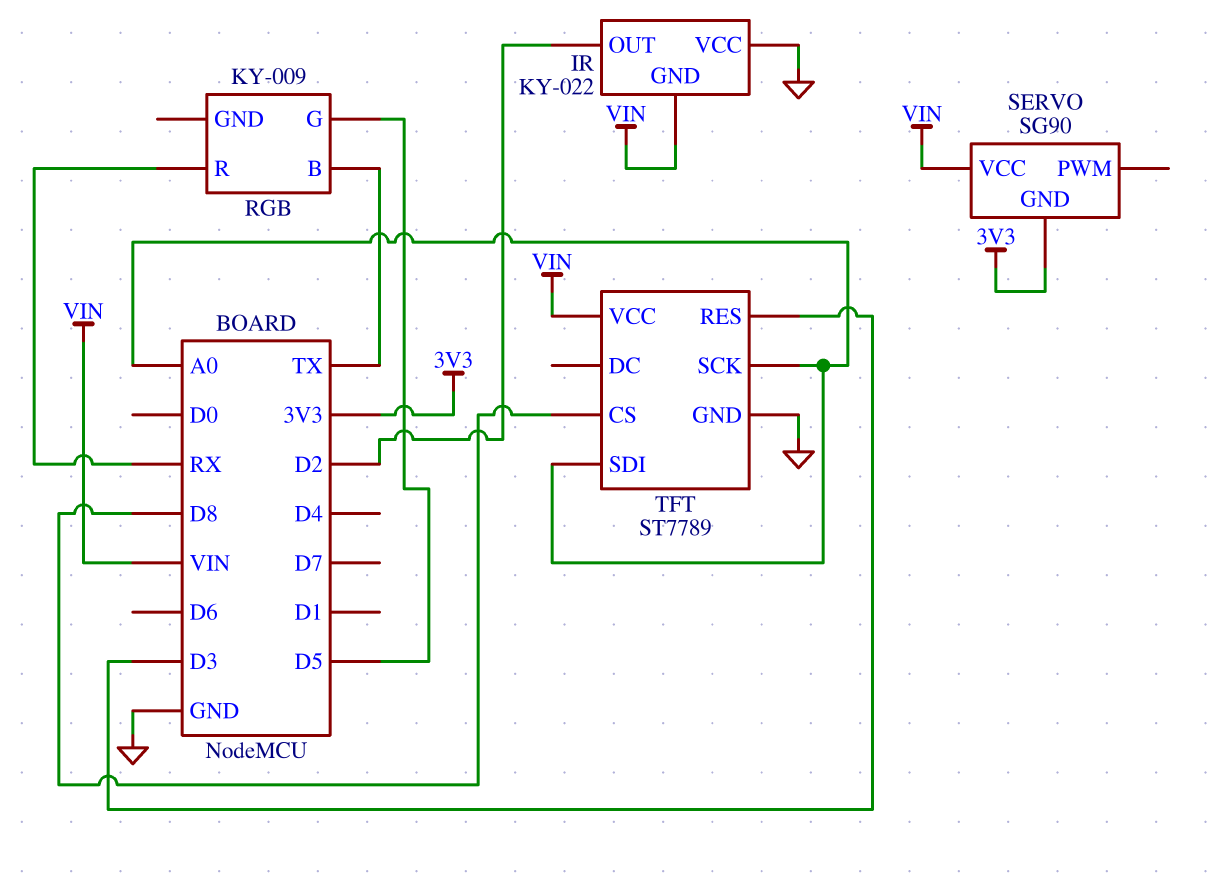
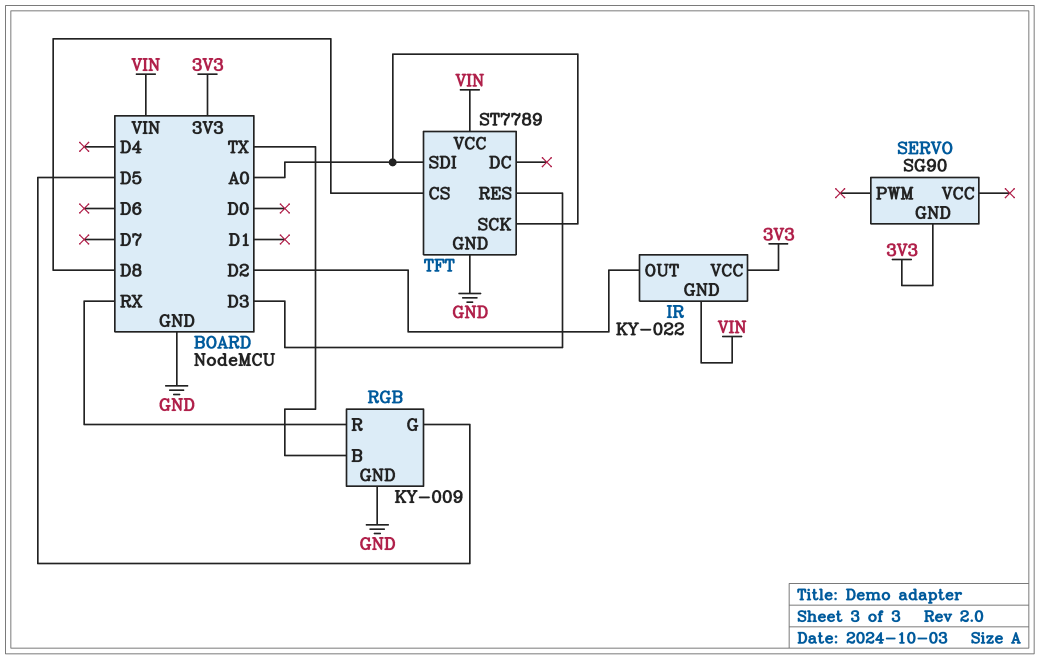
IR pin VCC: GND -> 3V3
RGB pin GND: none -> GND
SERVO pin VCC: VIN -> none

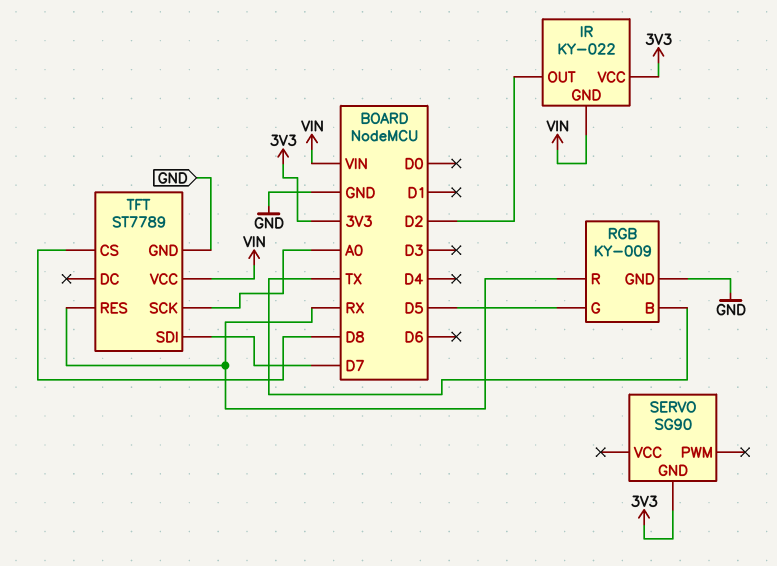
TFT pin RES: D3 -> RX
TFT pin SDI: A0 -> D7

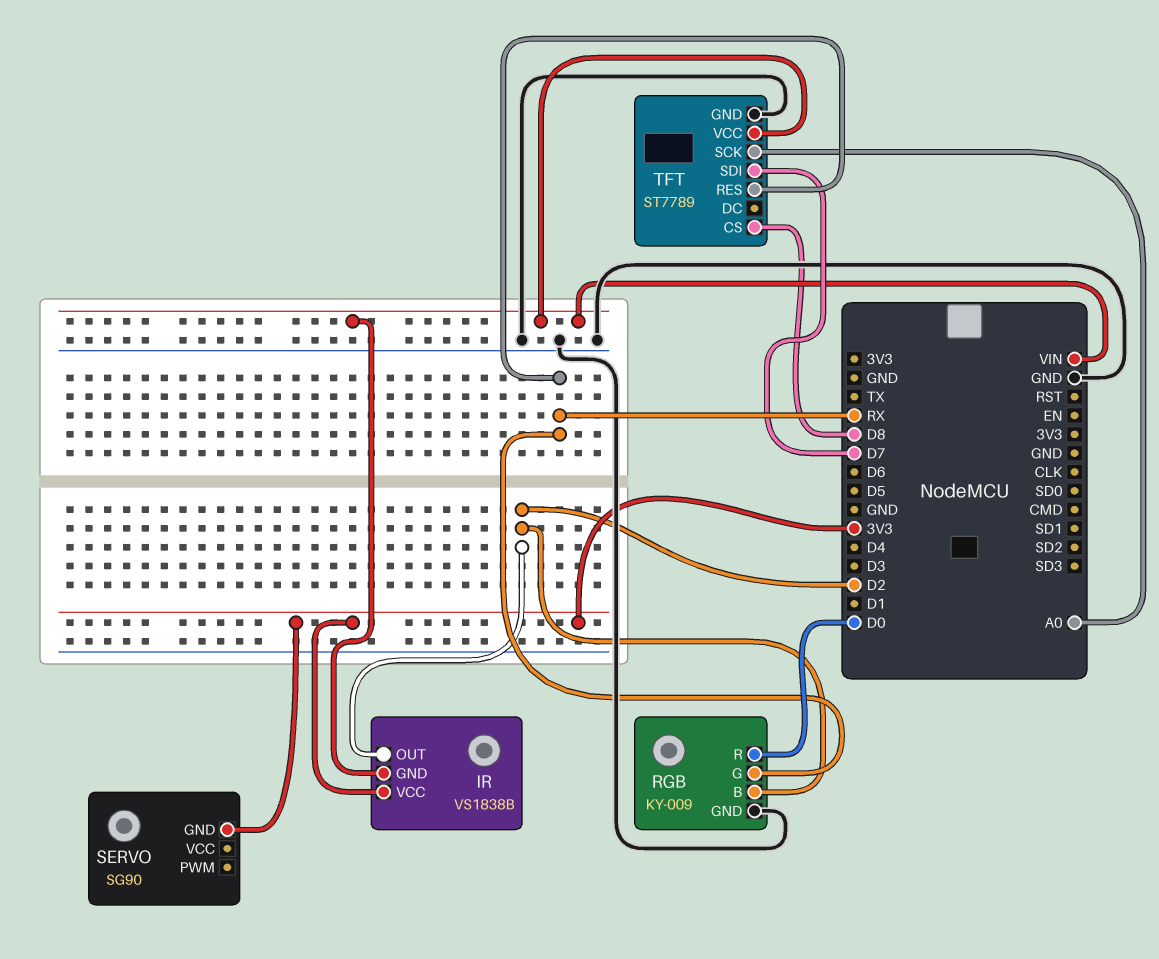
IR: KY-022 -> VS1838B
RGB pin B: TX -> D2
RGB pin G: D5 -> RX
RGB pin R: RX -> D0

